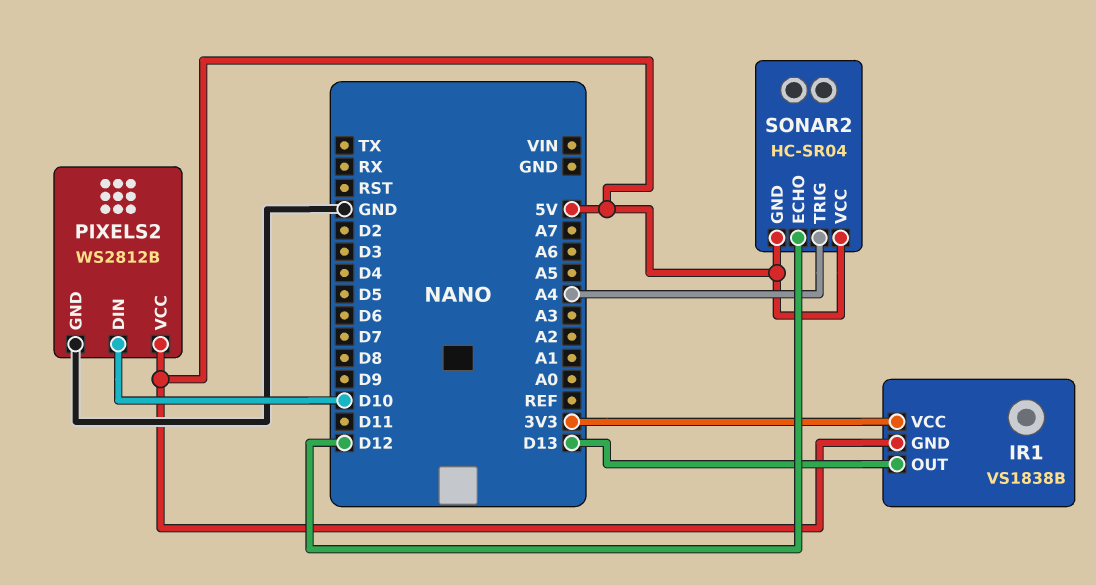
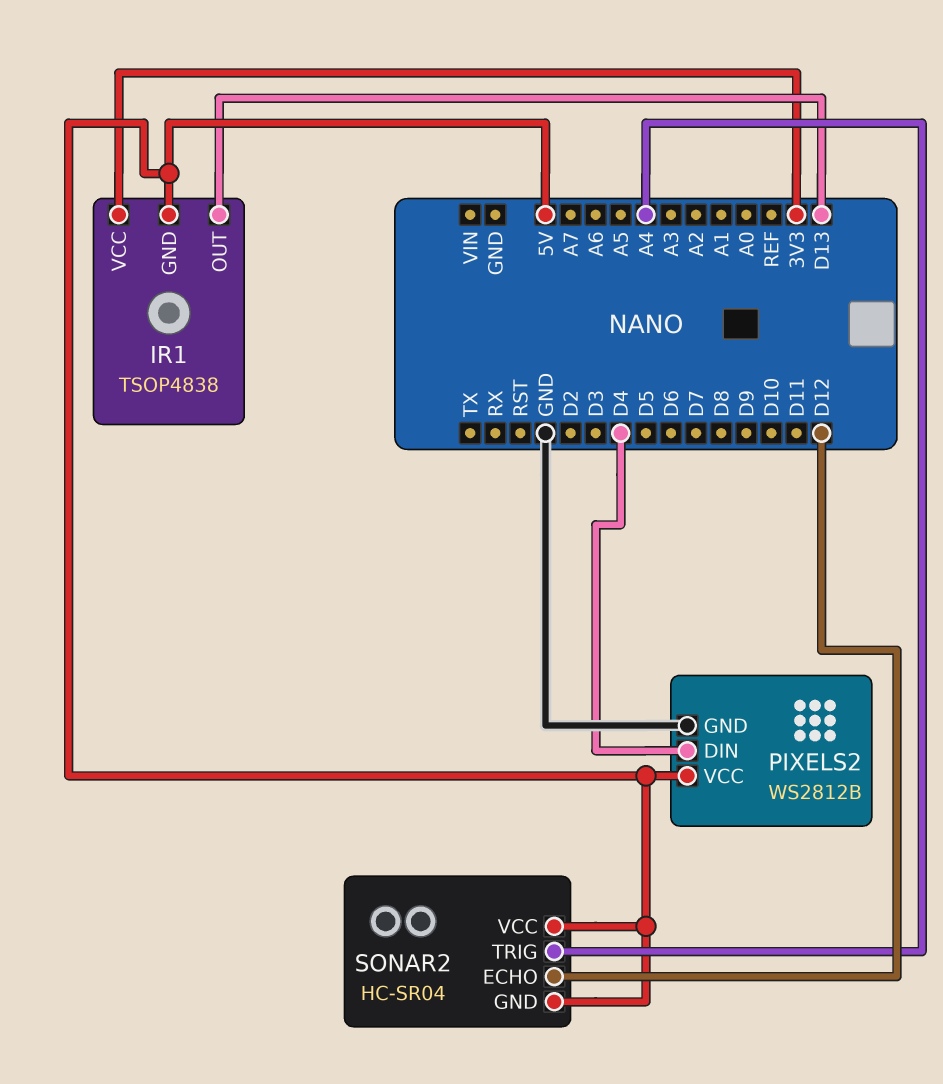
IR1: VS1838B -> TSOP4838
PIXELS2 pin DIN: D10 -> D4

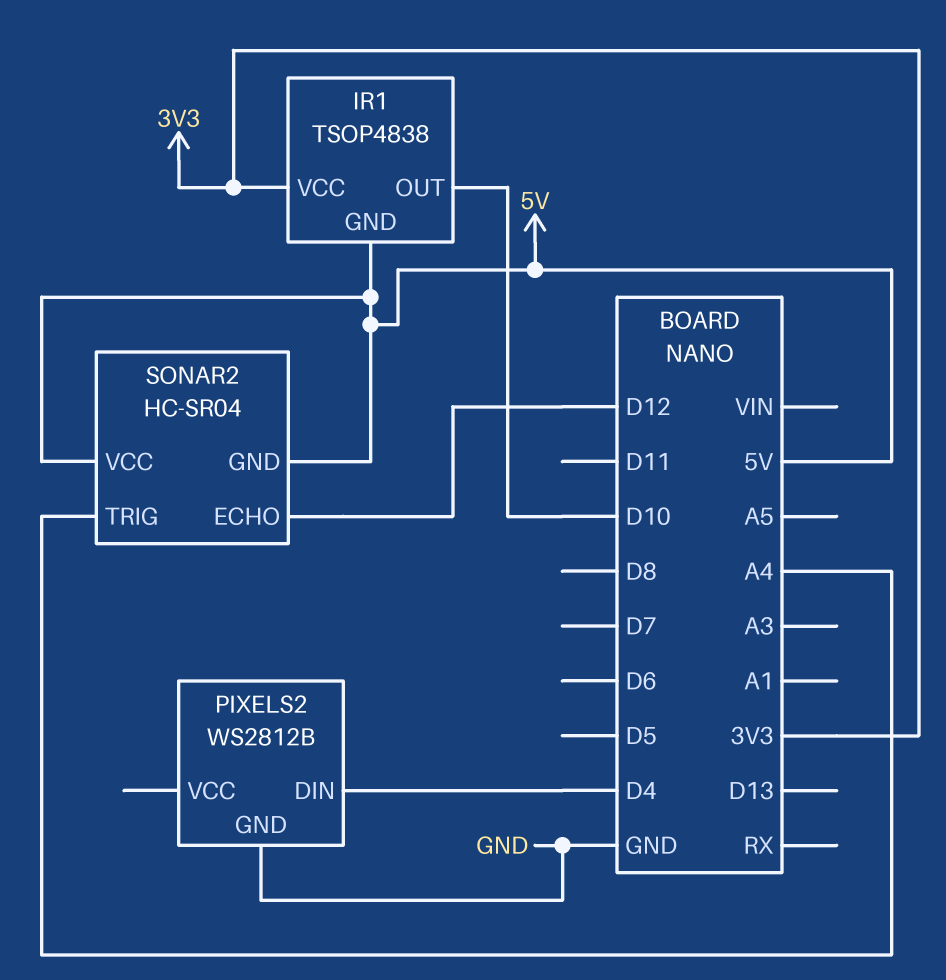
IR1 pin OUT: D13 -> D10
PIXELS2 pin VCC: 5V -> none

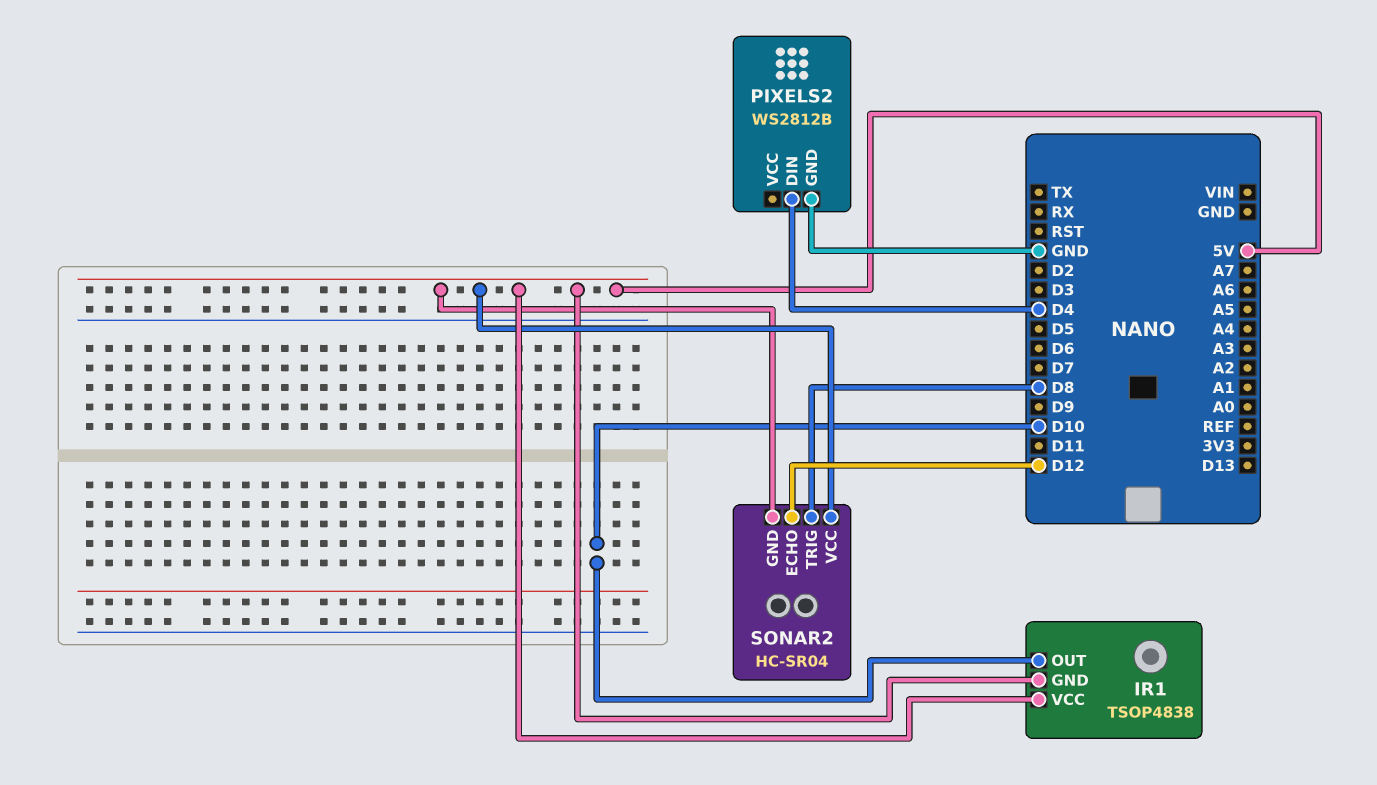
IR1 pin VCC: 3V3 -> 5V
SONAR2 pin TRIG: A4 -> D8

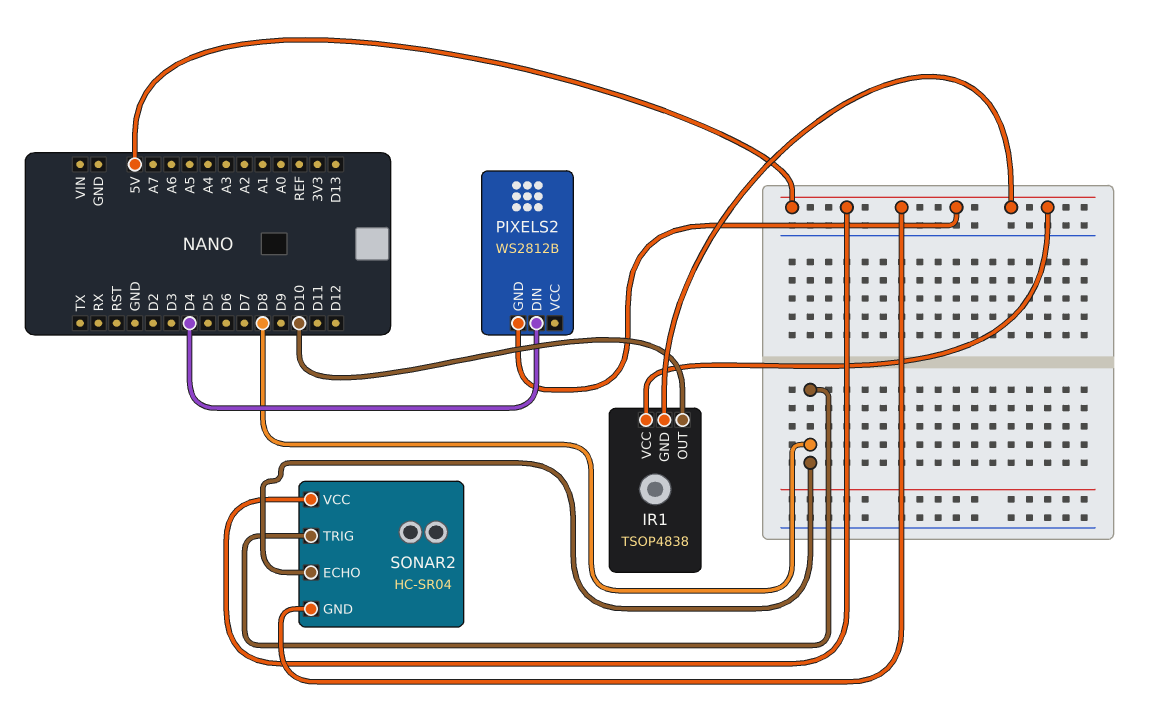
PIXELS2 pin GND: GND -> 5V
SONAR2 pin ECHO: D12 -> D8

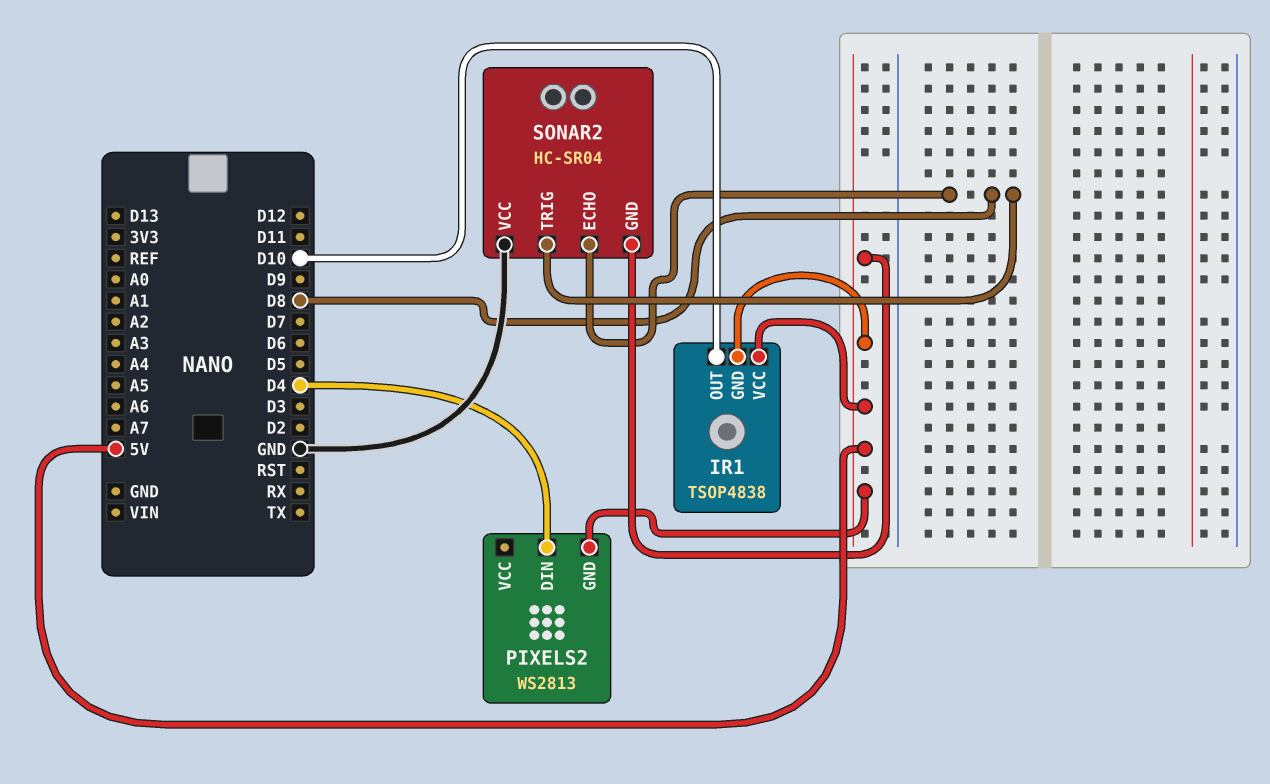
PIXELS2: WS2812B -> WS2813
SONAR2 pin VCC: 5V -> GND

